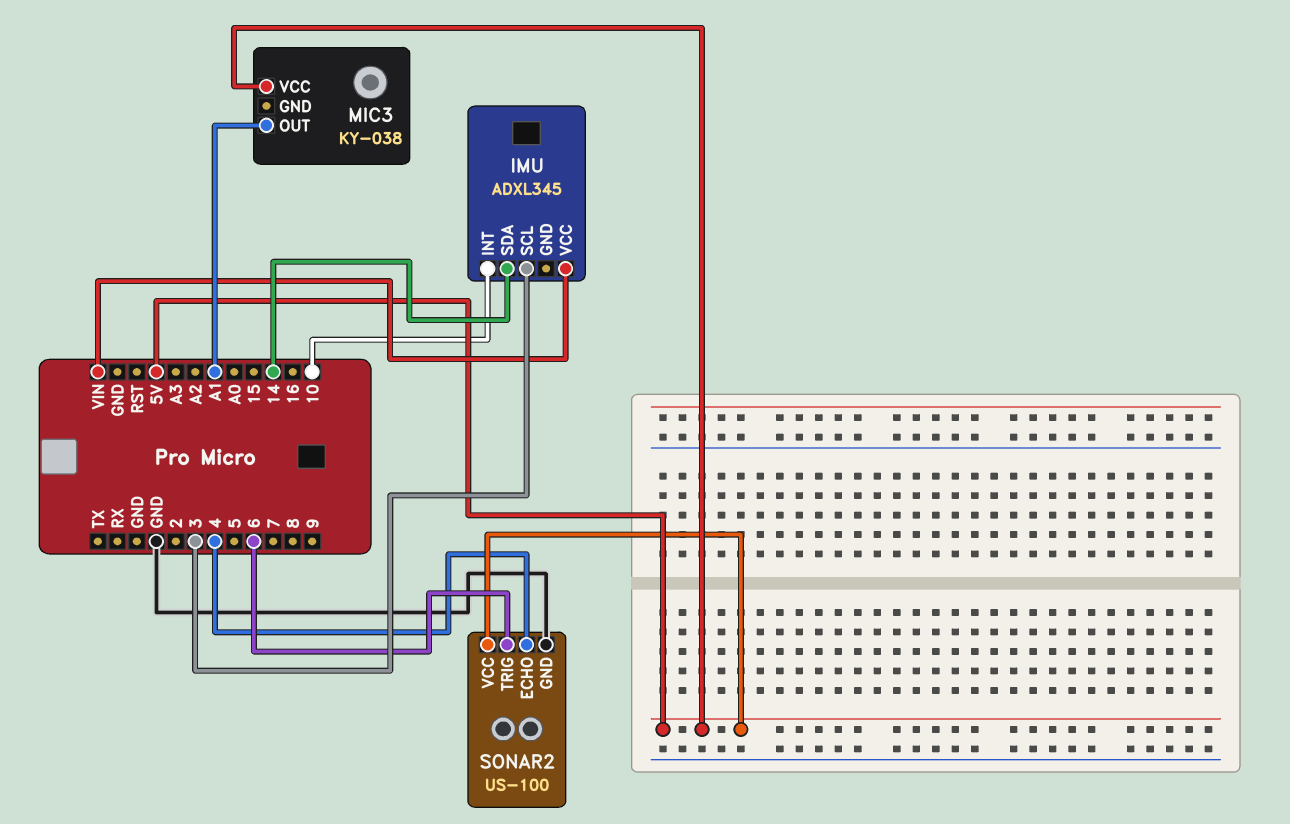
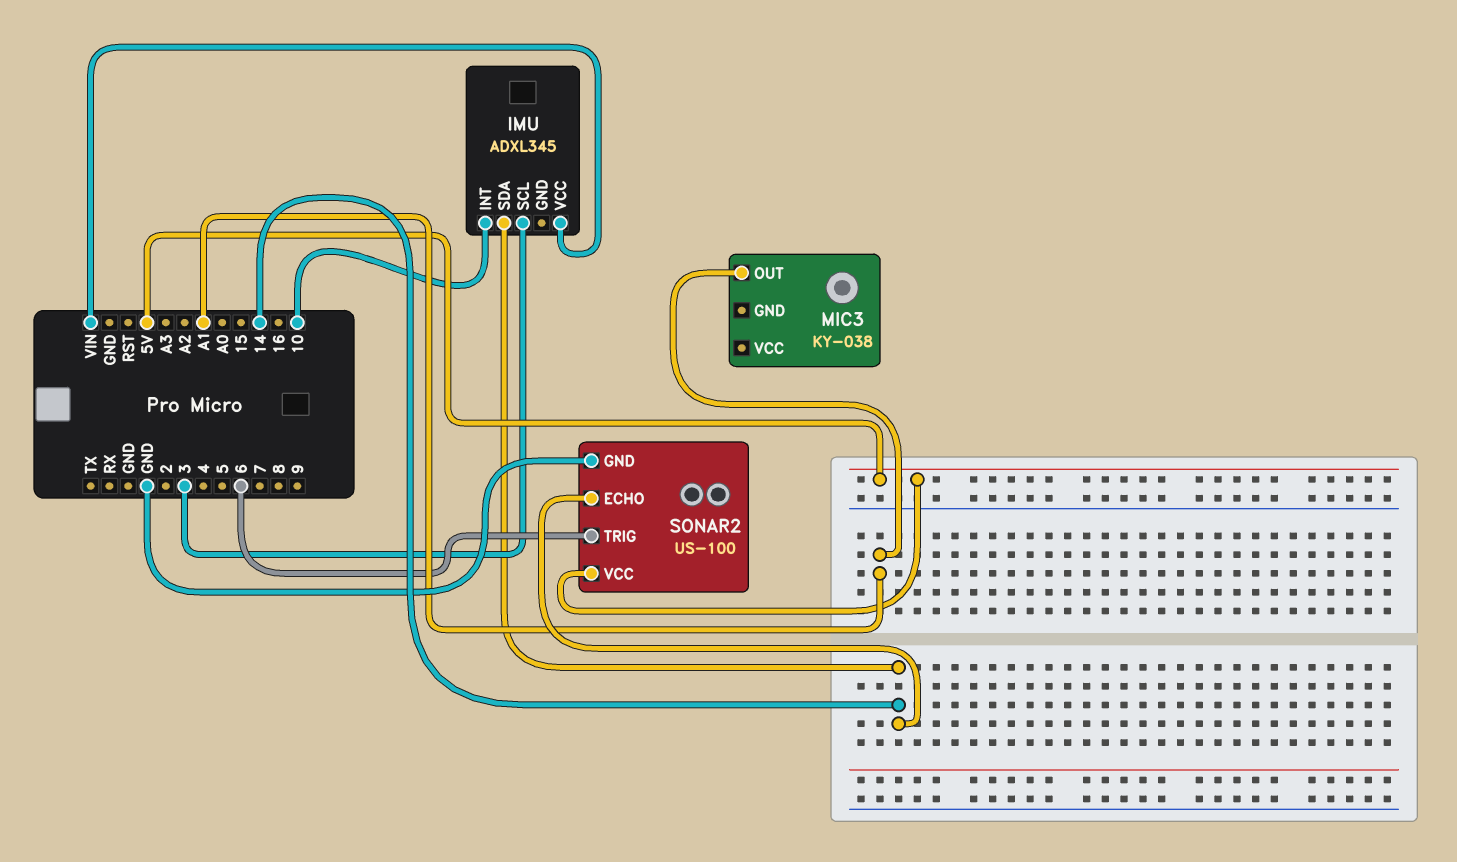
MIC3 pin VCC: 5V -> none
SONAR2 pin ECHO: 4 -> 14

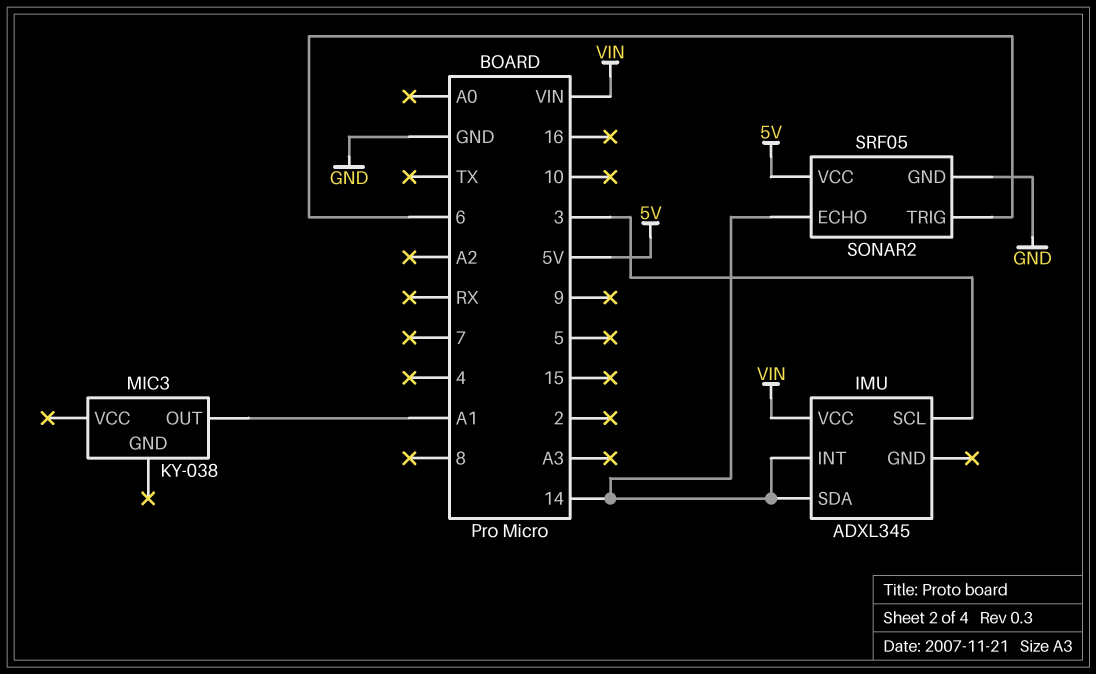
IMU pin INT: 10 -> 14
SONAR2: US-100 -> SRF05

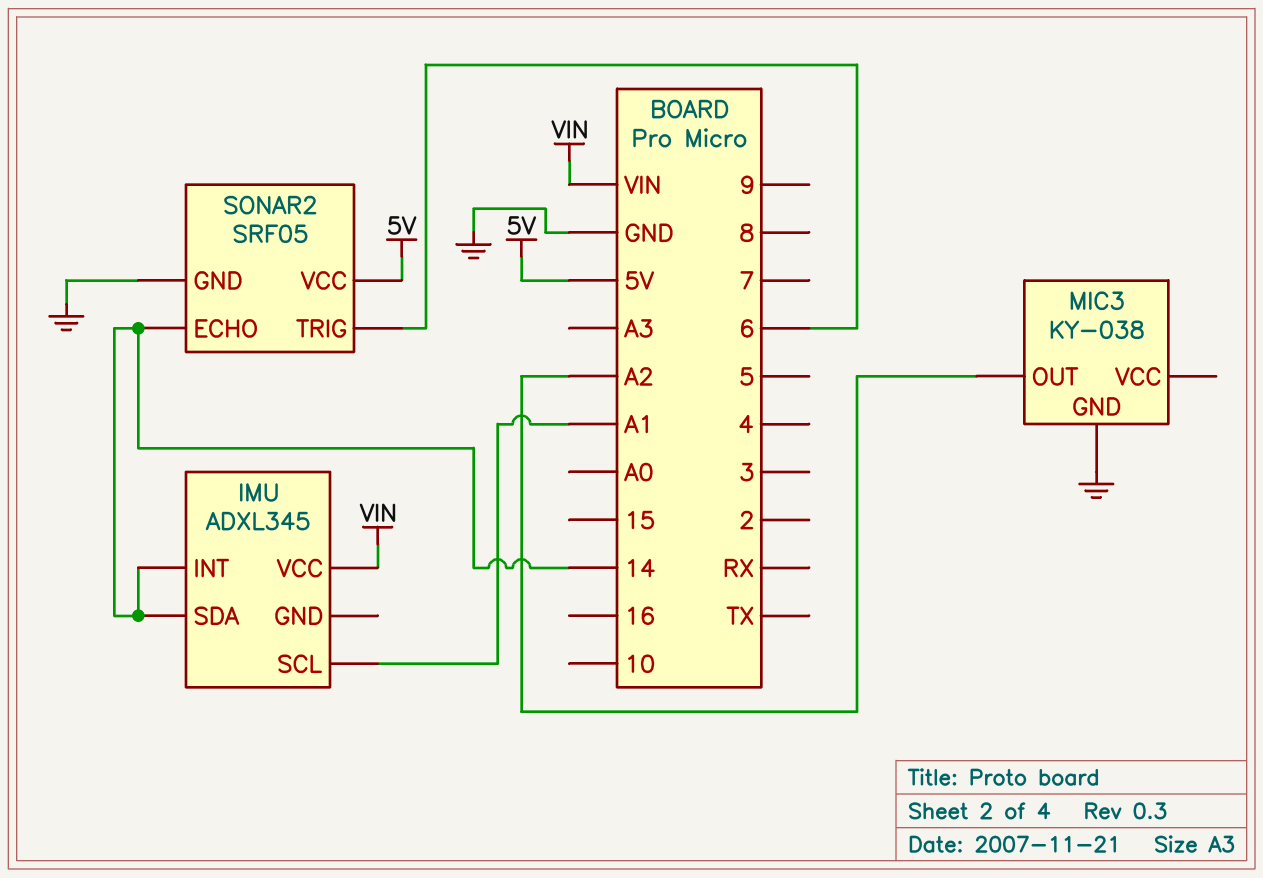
IMU pin SCL: 3 -> A1
MIC3 pin GND: none -> GND
MIC3 pin OUT: A1 -> A2

